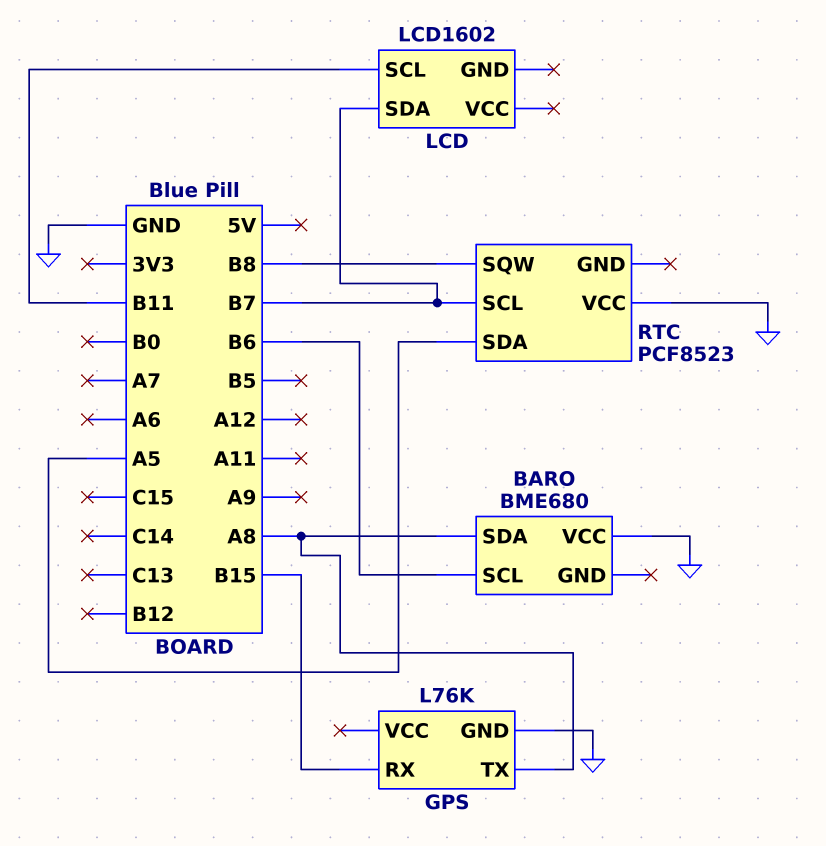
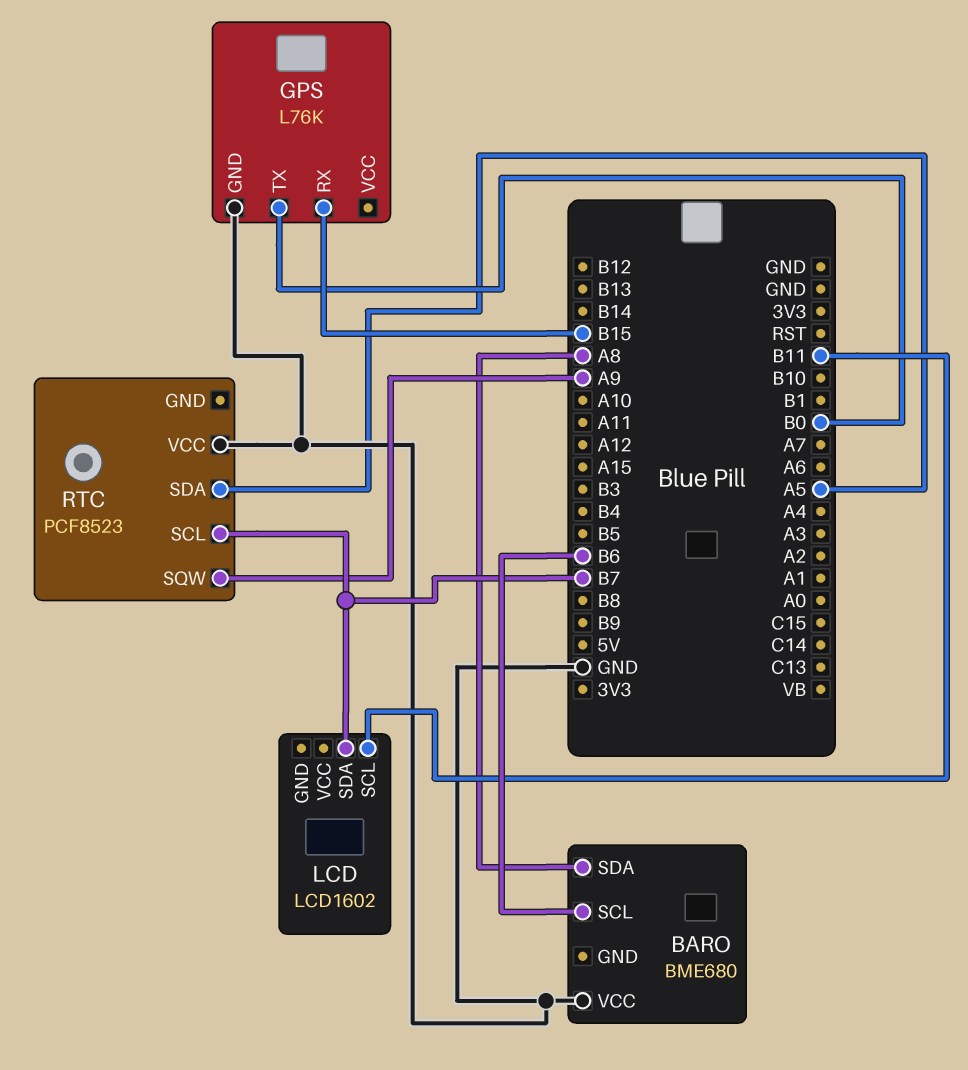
GPS pin TX: A8 -> B0
RTC pin SQW: B8 -> A9

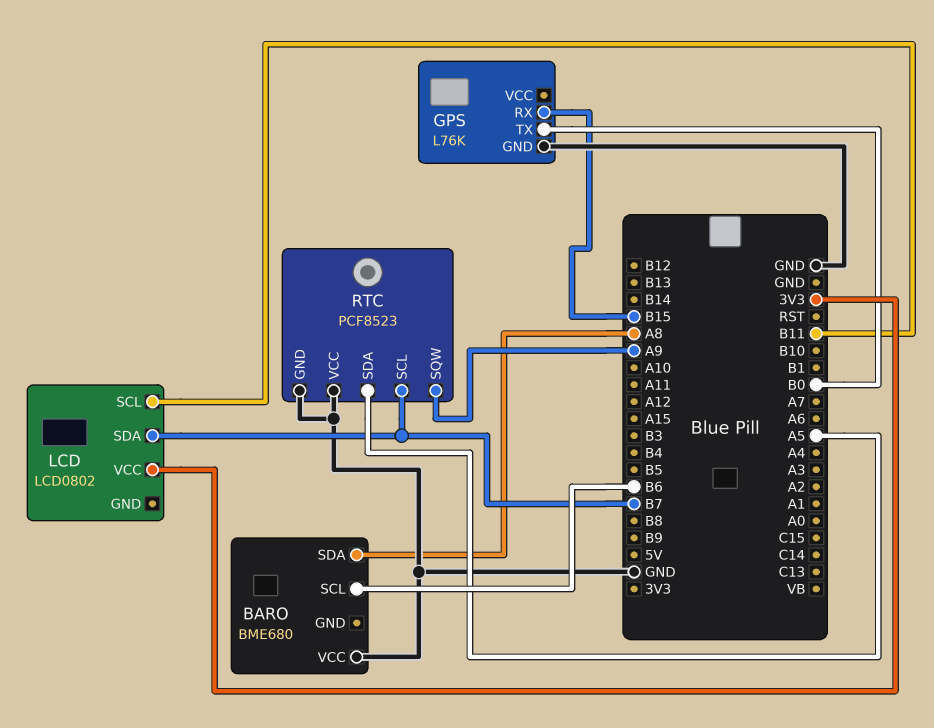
LCD: LCD1602 -> LCD0802
LCD pin VCC: none -> 3V3
RTC pin GND: none -> GND

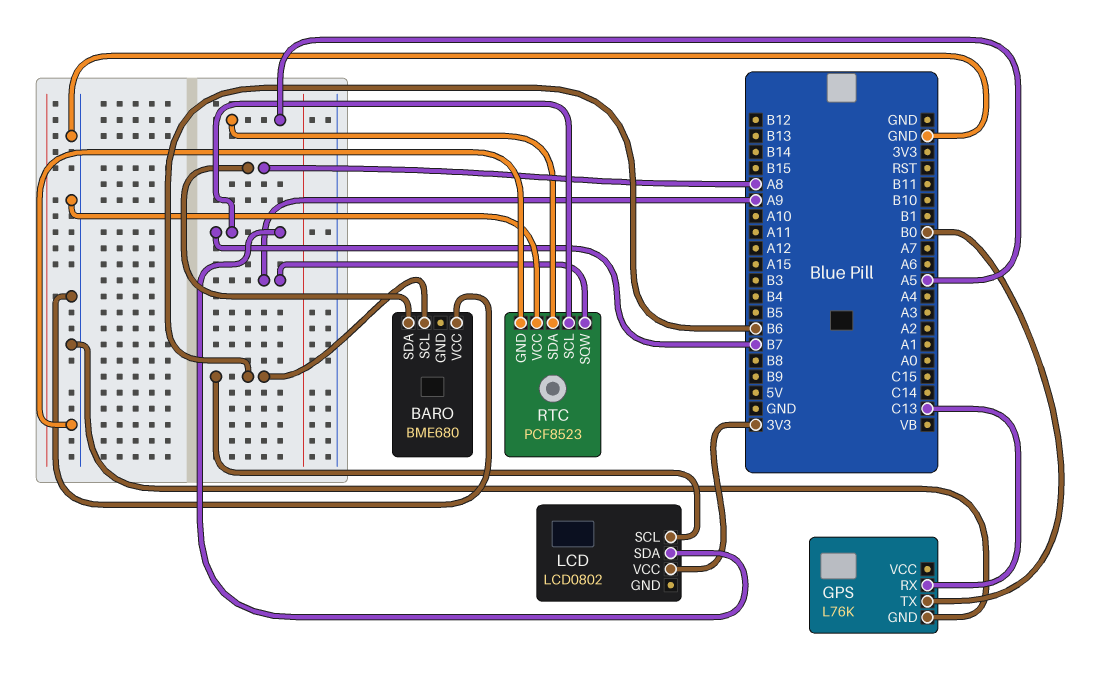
GPS pin RX: B15 -> C13
LCD pin SCL: B11 -> B6

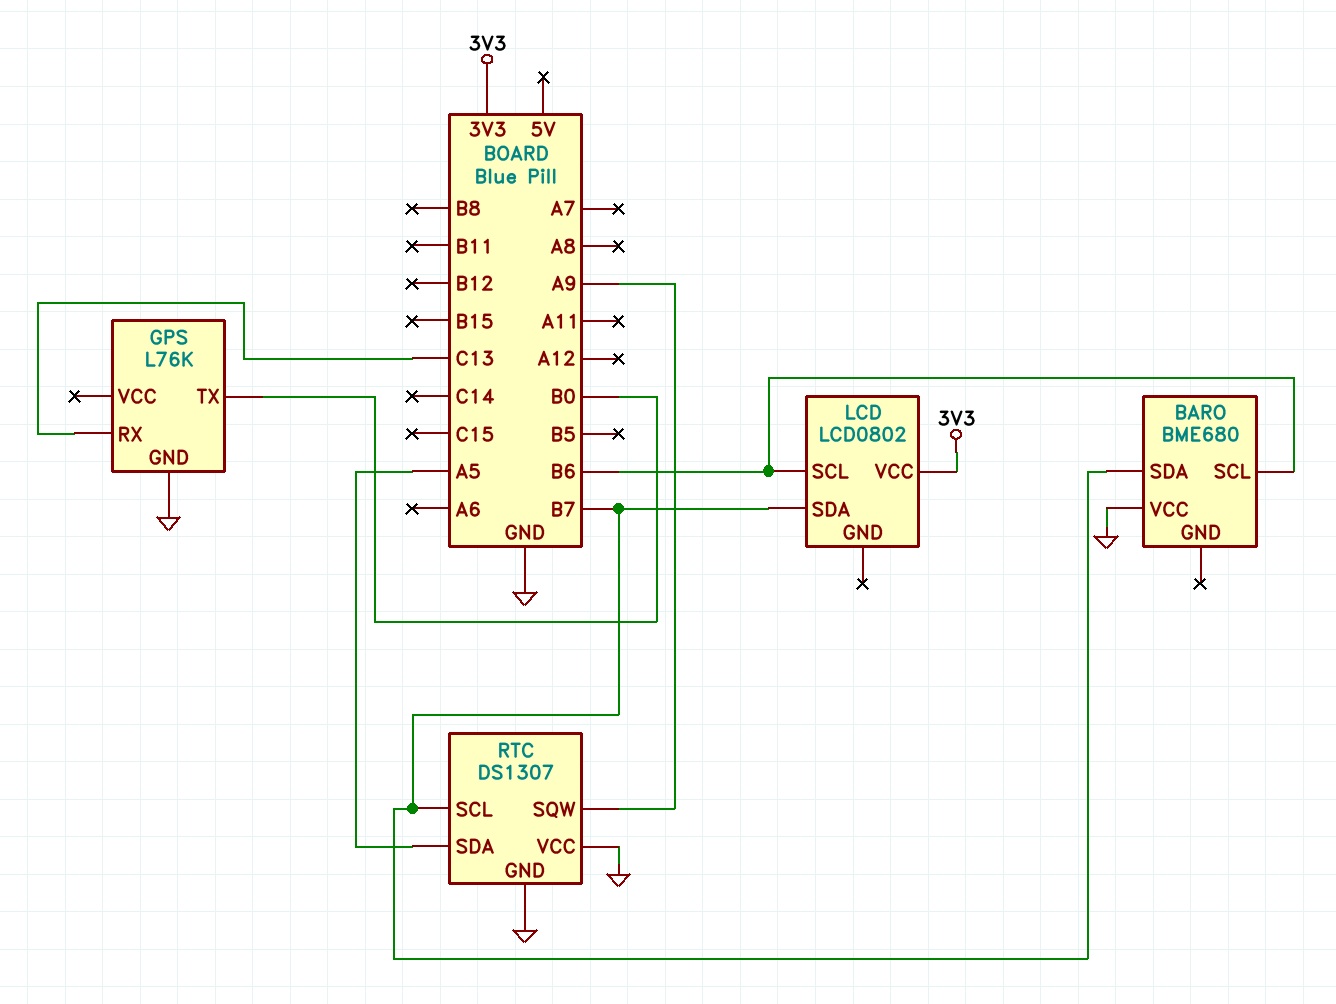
BARO pin SDA: A8 -> B7
RTC: PCF8523 -> DS1307

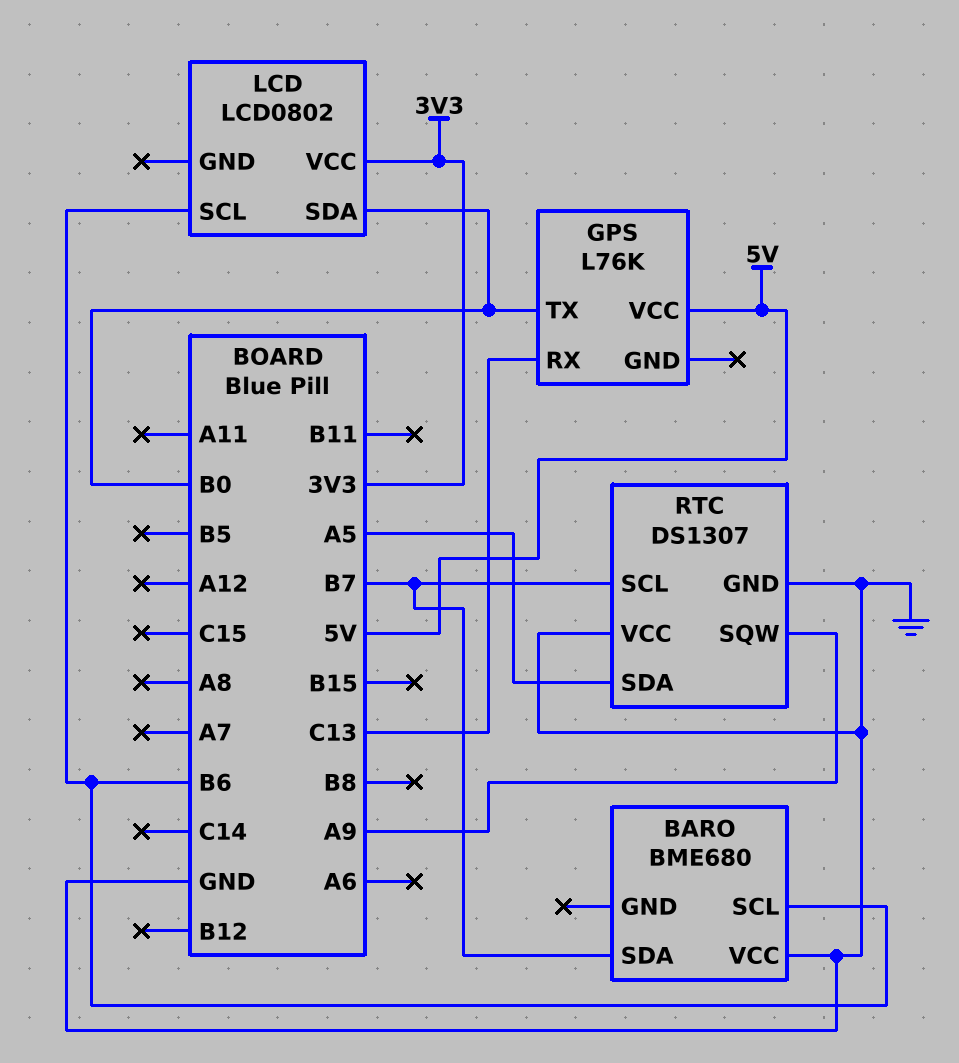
GPS pin GND: GND -> none
GPS pin VCC: none -> 5V
LCD pin SDA: B7 -> B0

